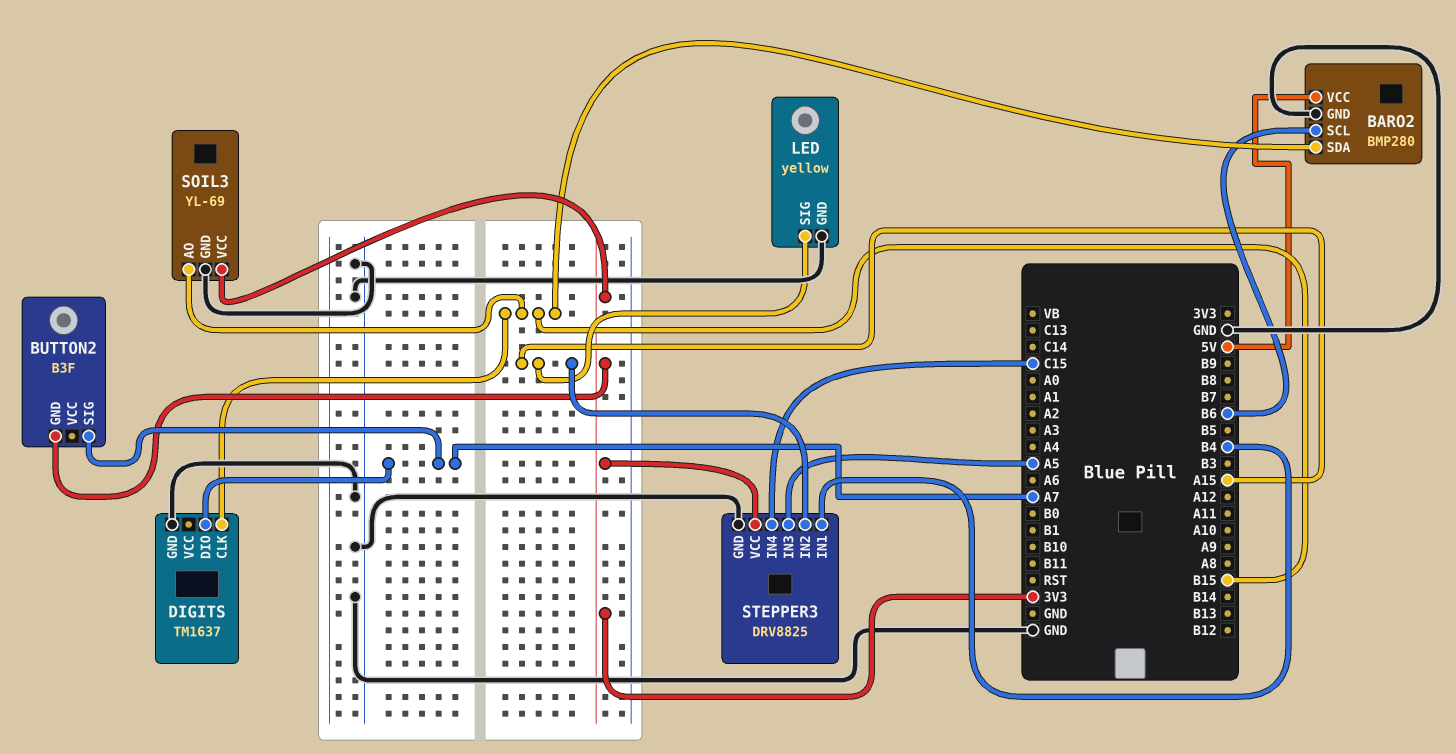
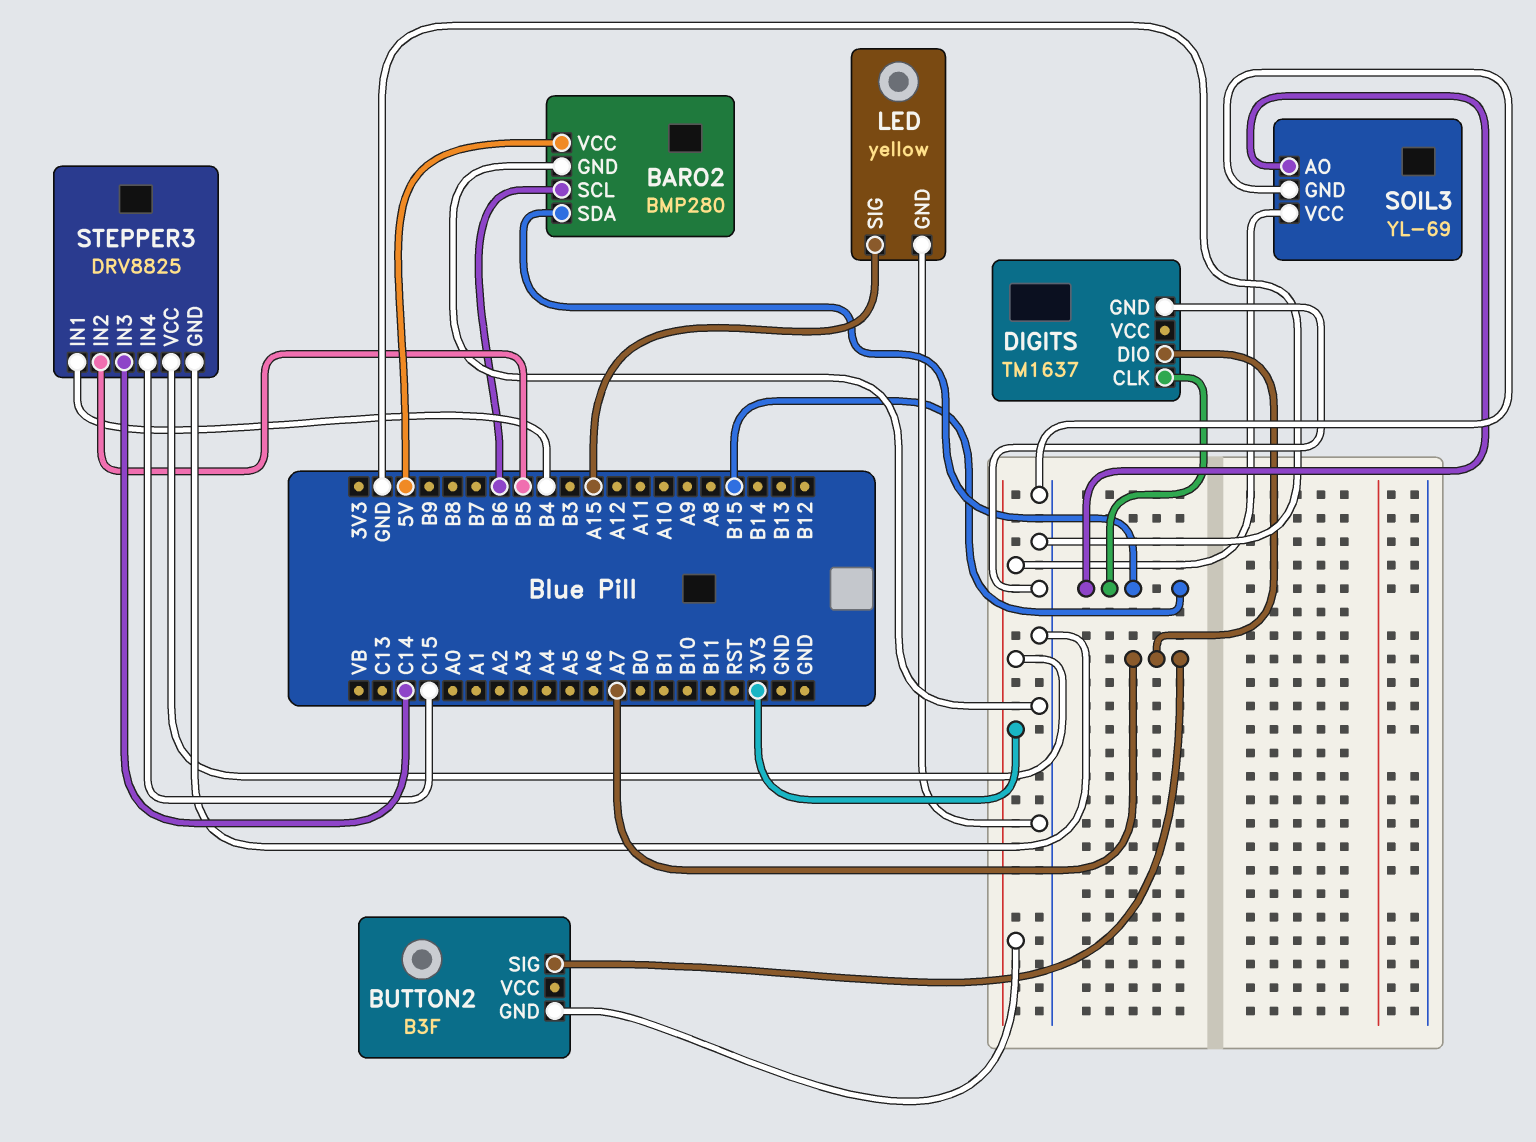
STEPPER3 pin IN2: A15 -> B5
STEPPER3 pin IN3: A5 -> C14

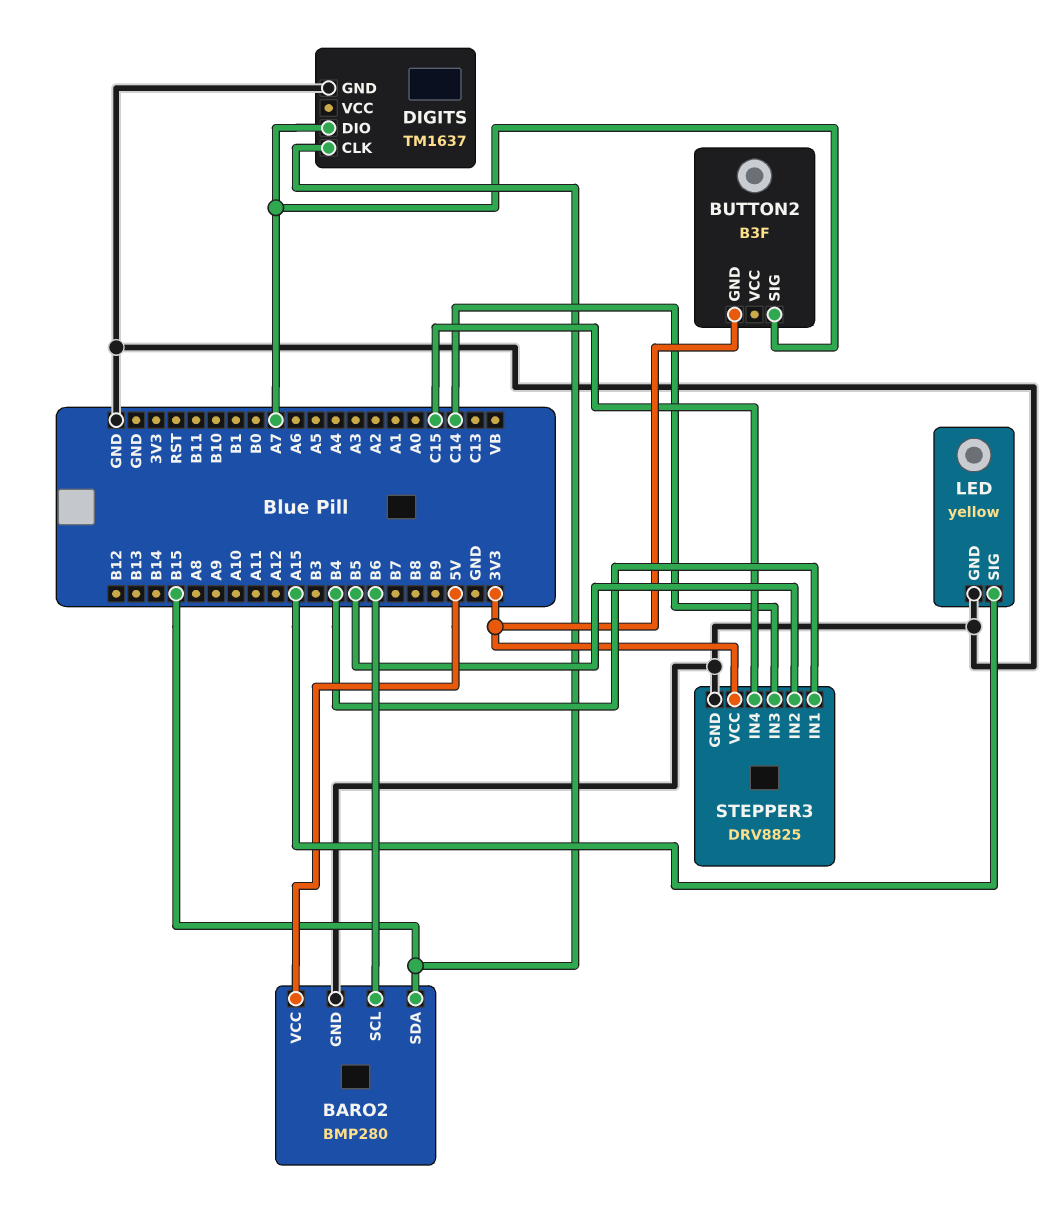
SOIL3: YL-69 -> none
SOIL3 pin AO: B15 -> none
SOIL3 pin GND: GND -> none
SOIL3 pin VCC: 3V3 -> none

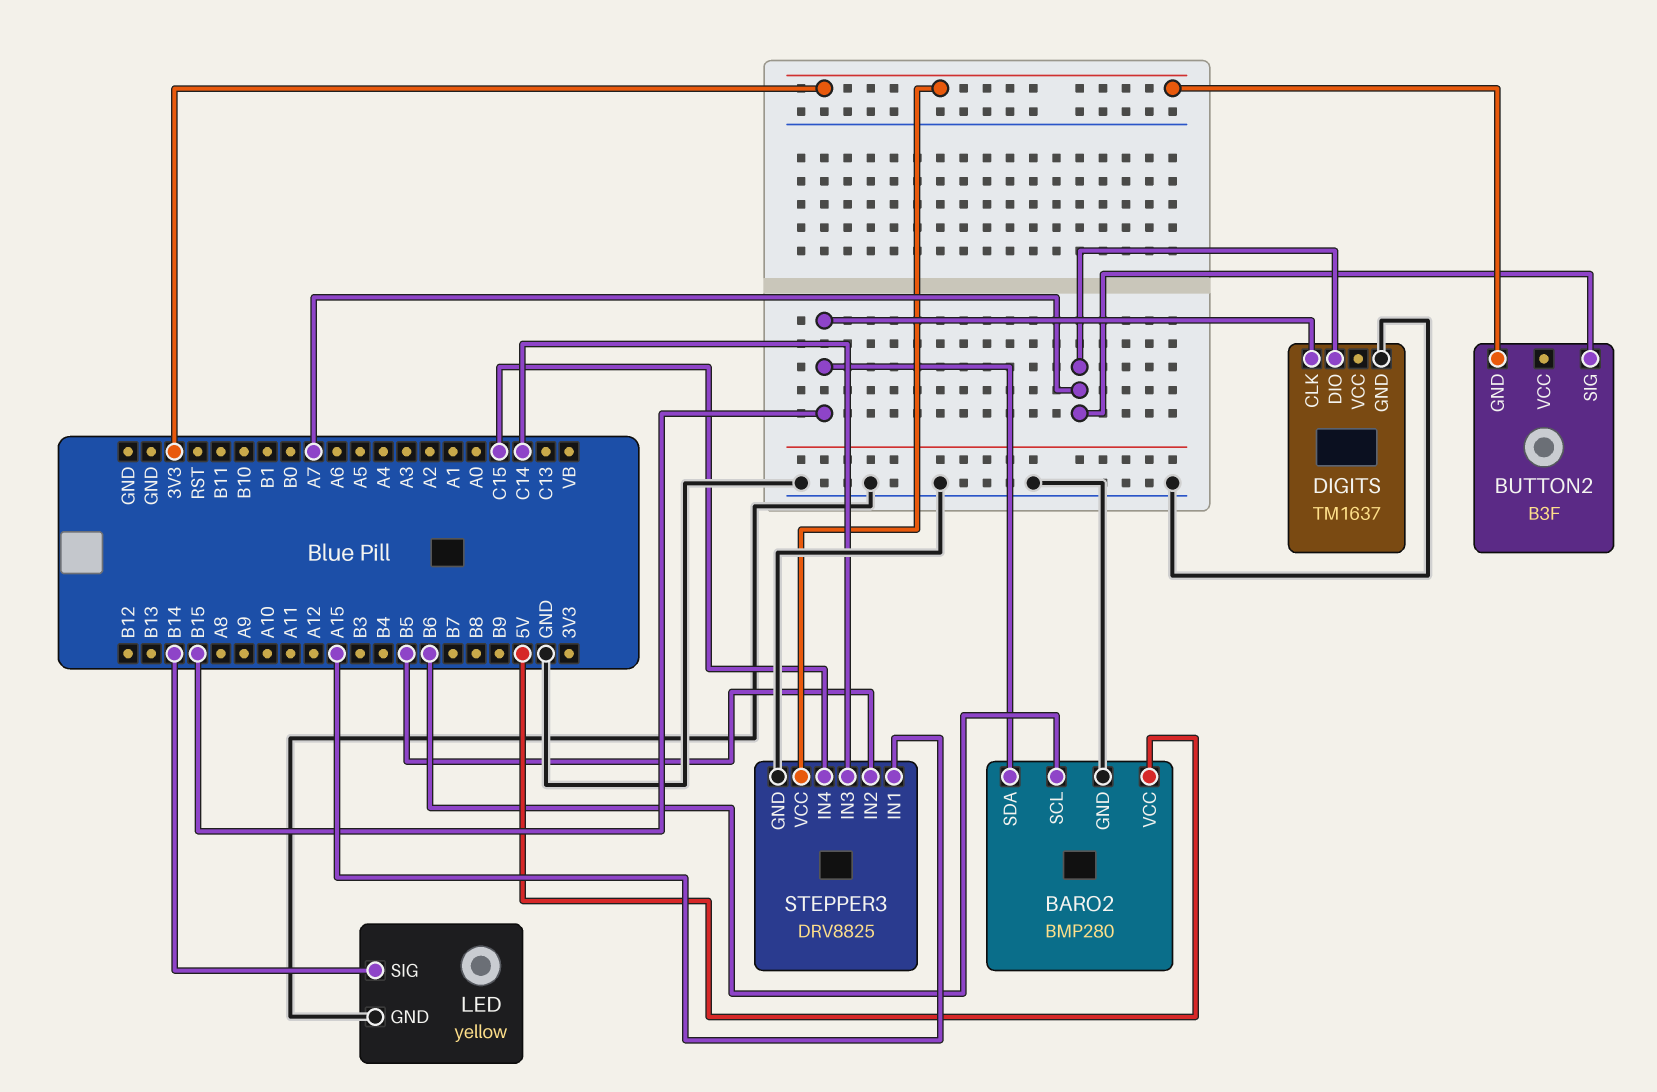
LED pin SIG: A15 -> B14
STEPPER3 pin IN1: B4 -> A15

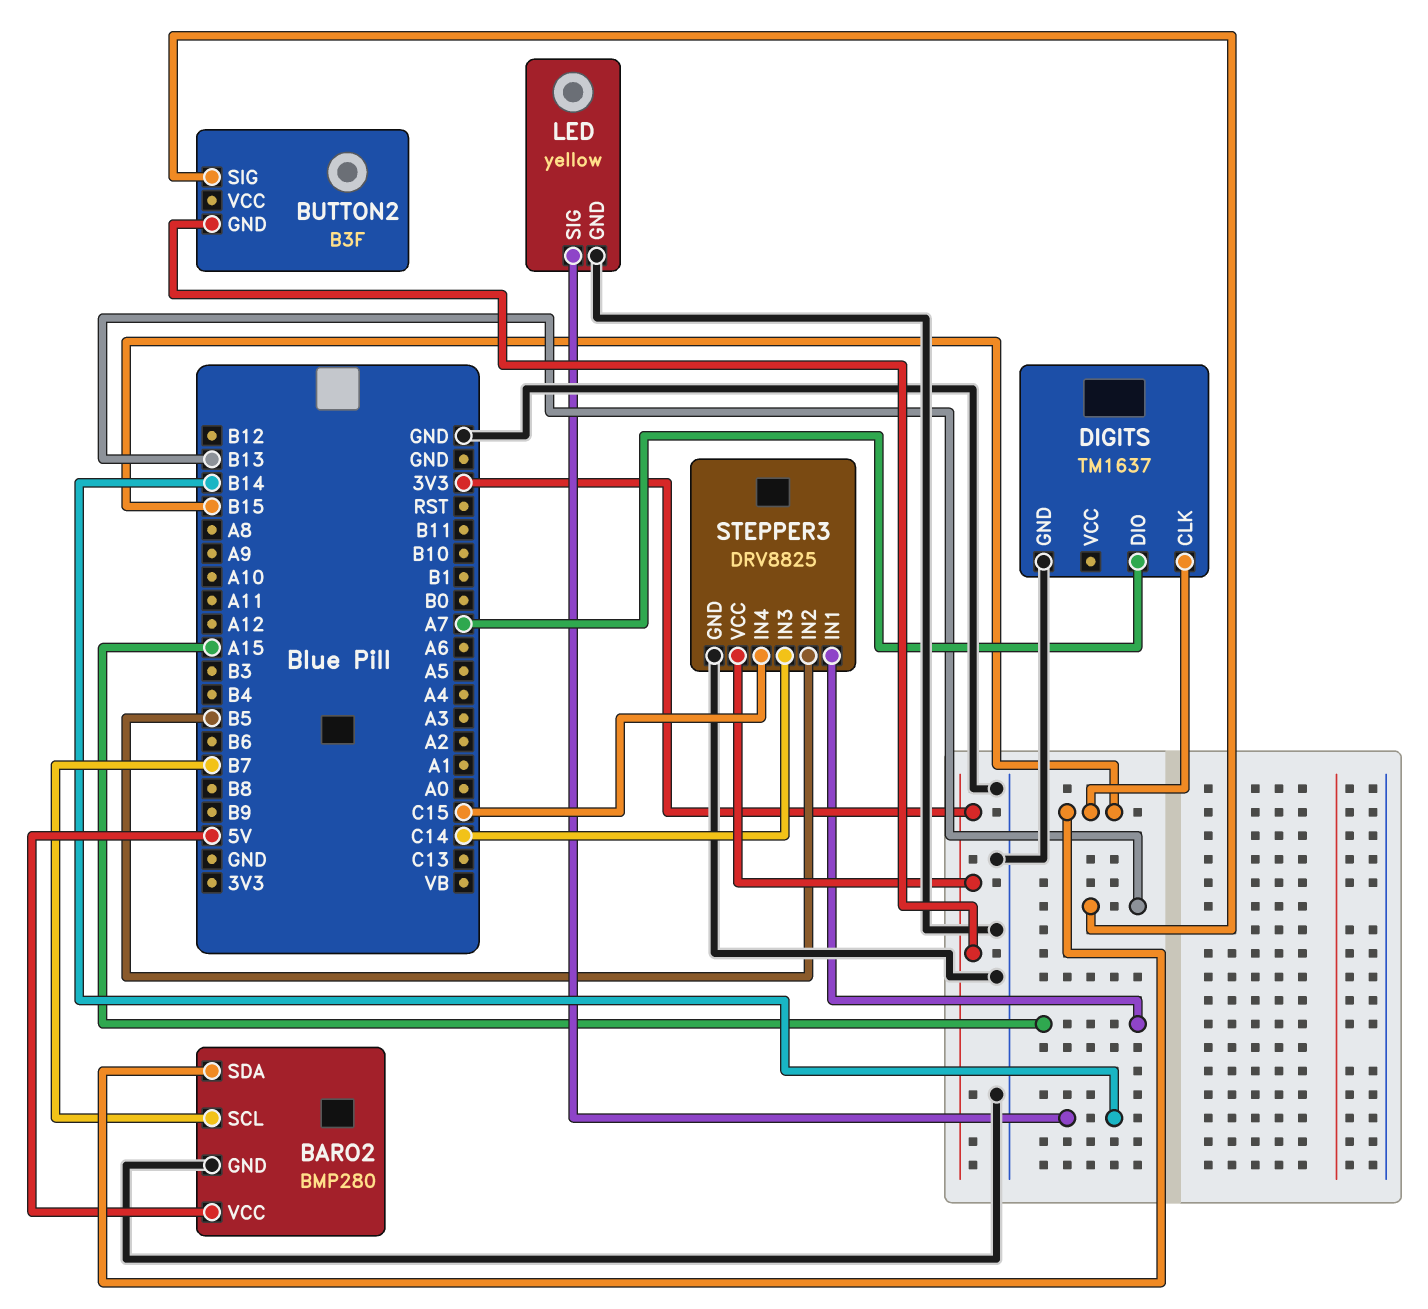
BARO2 pin SCL: B6 -> B7
BUTTON2 pin SIG: A7 -> B13

